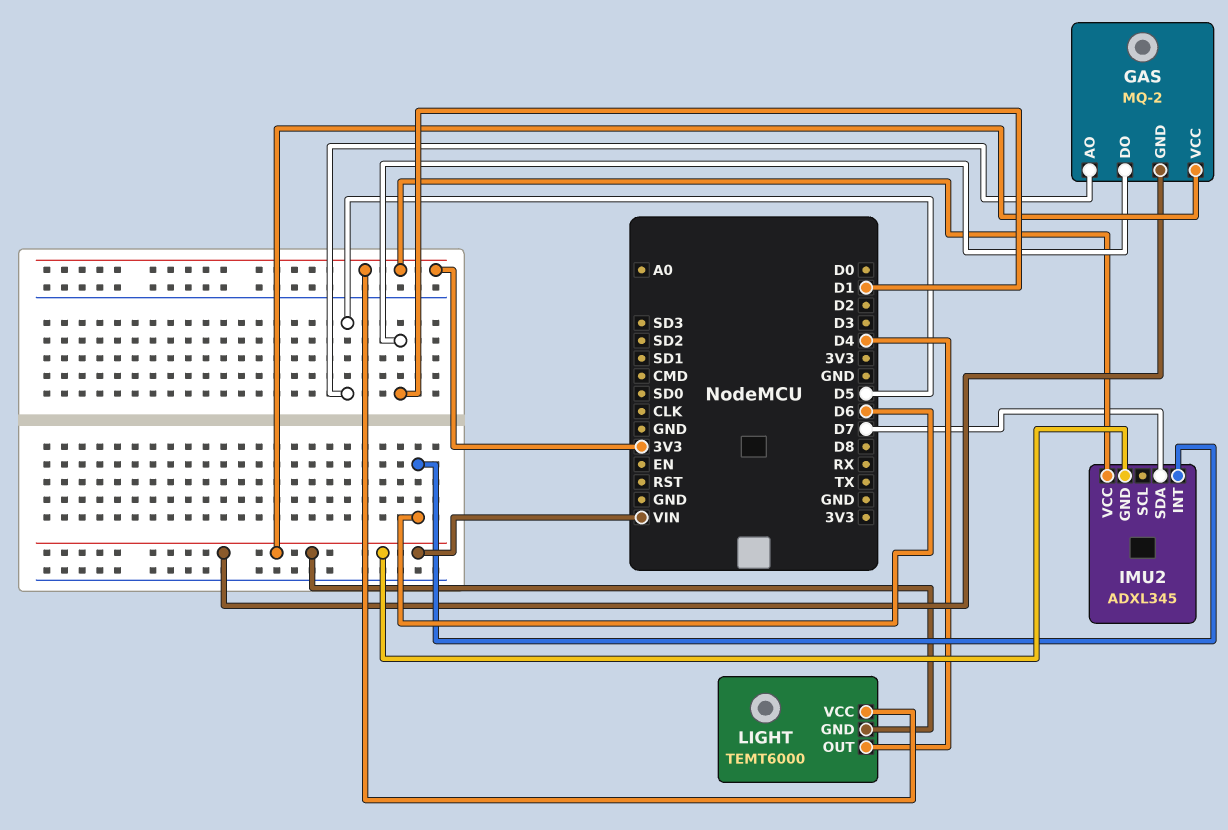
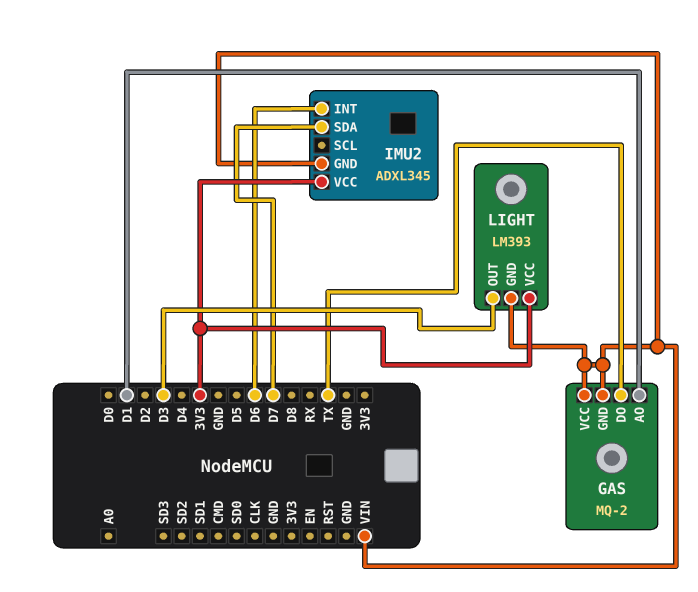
GAS pin AO: D5 -> D1
GAS pin DO: D1 -> TX
LIGHT: TEMT6000 -> LM393
LIGHT pin OUT: D4 -> D3

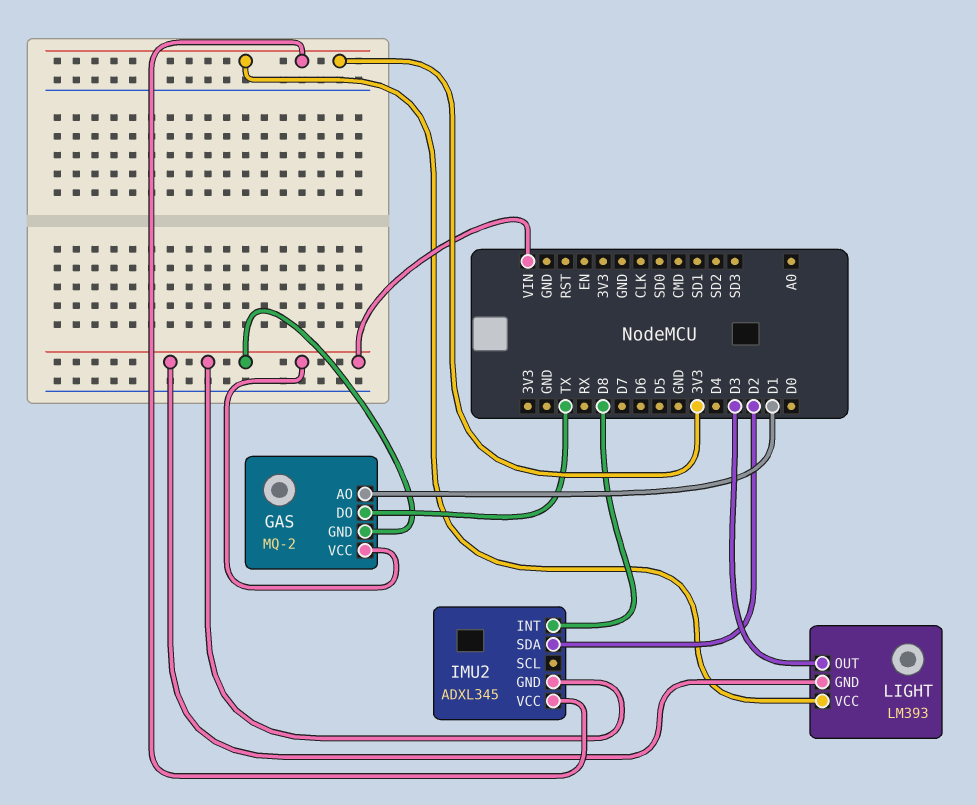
IMU2 pin INT: D6 -> D8
IMU2 pin SDA: D7 -> D2

